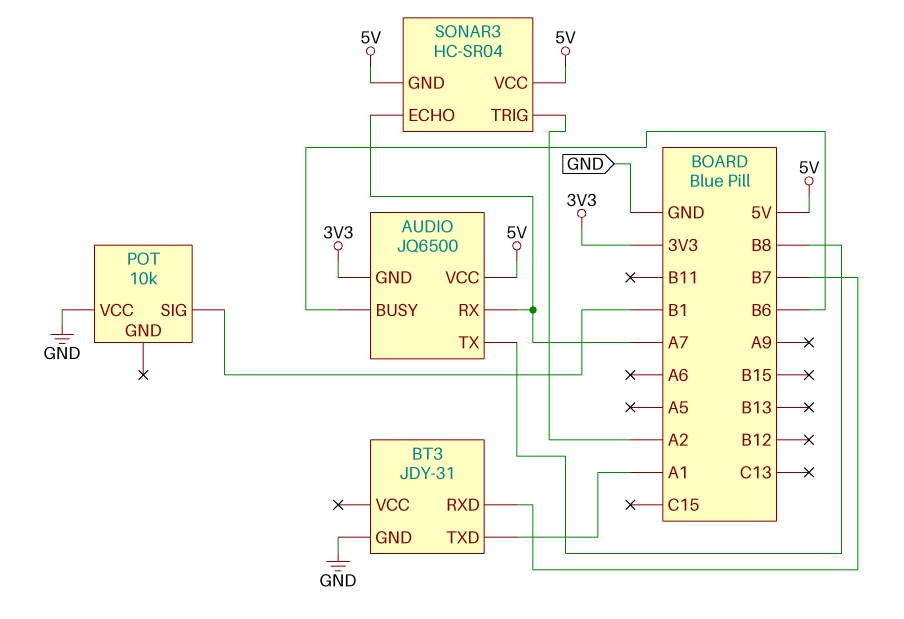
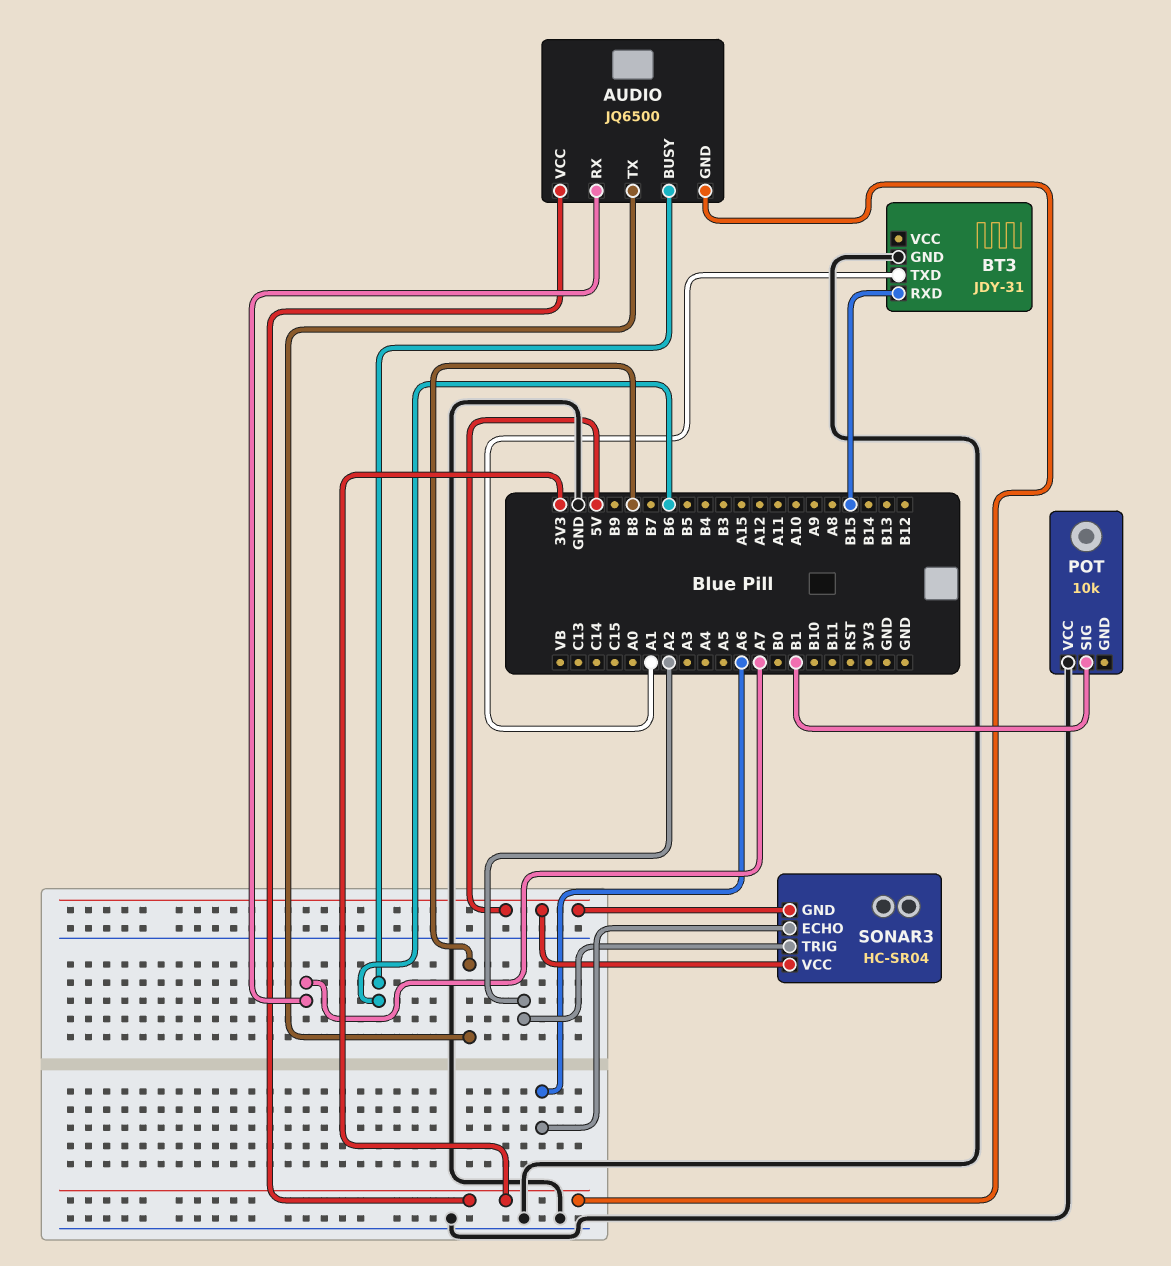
AUDIO pin VCC: 5V -> 3V3
BT3 pin RXD: B7 -> B15
SONAR3 pin ECHO: A7 -> A6

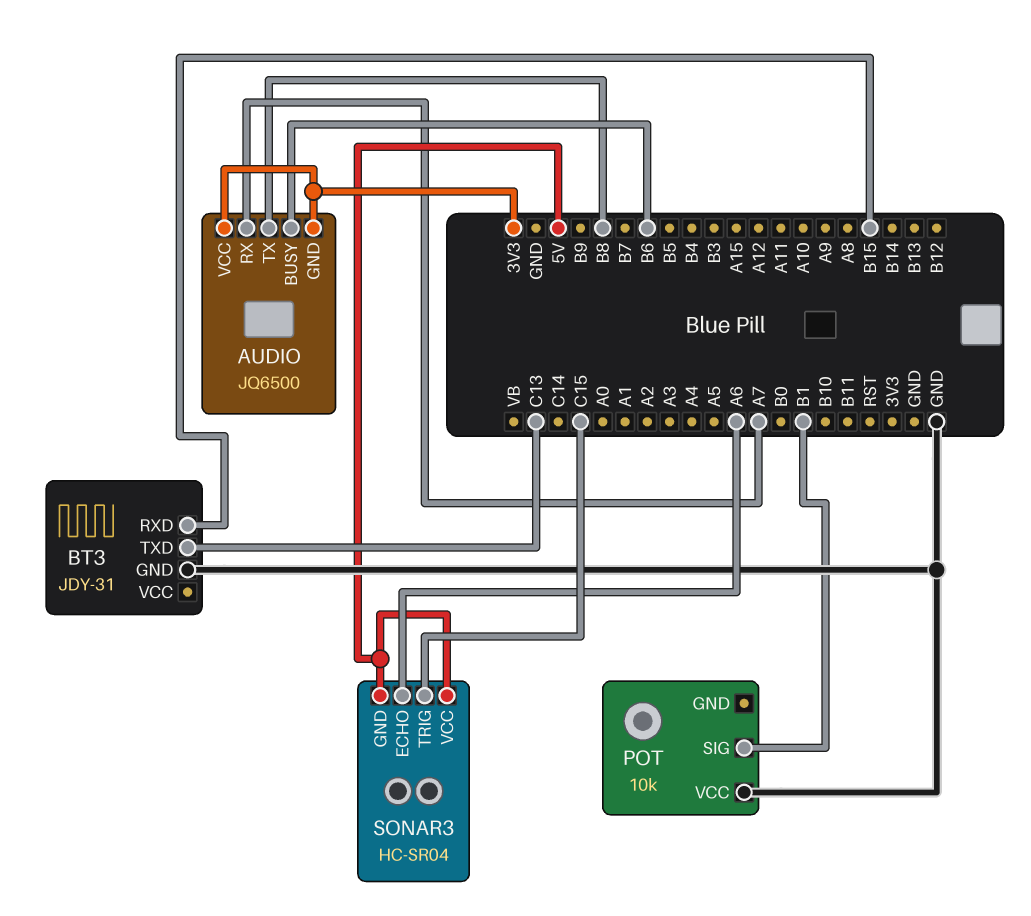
BT3 pin TXD: A1 -> C13
SONAR3 pin TRIG: A2 -> C15

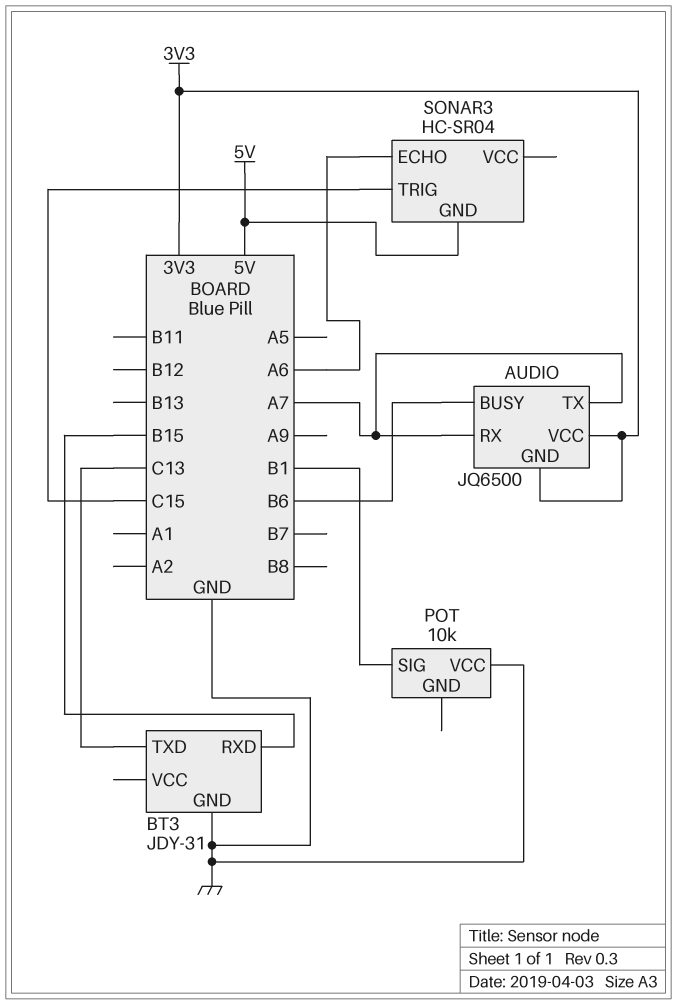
AUDIO pin TX: B8 -> A7
SONAR3 pin VCC: 5V -> none

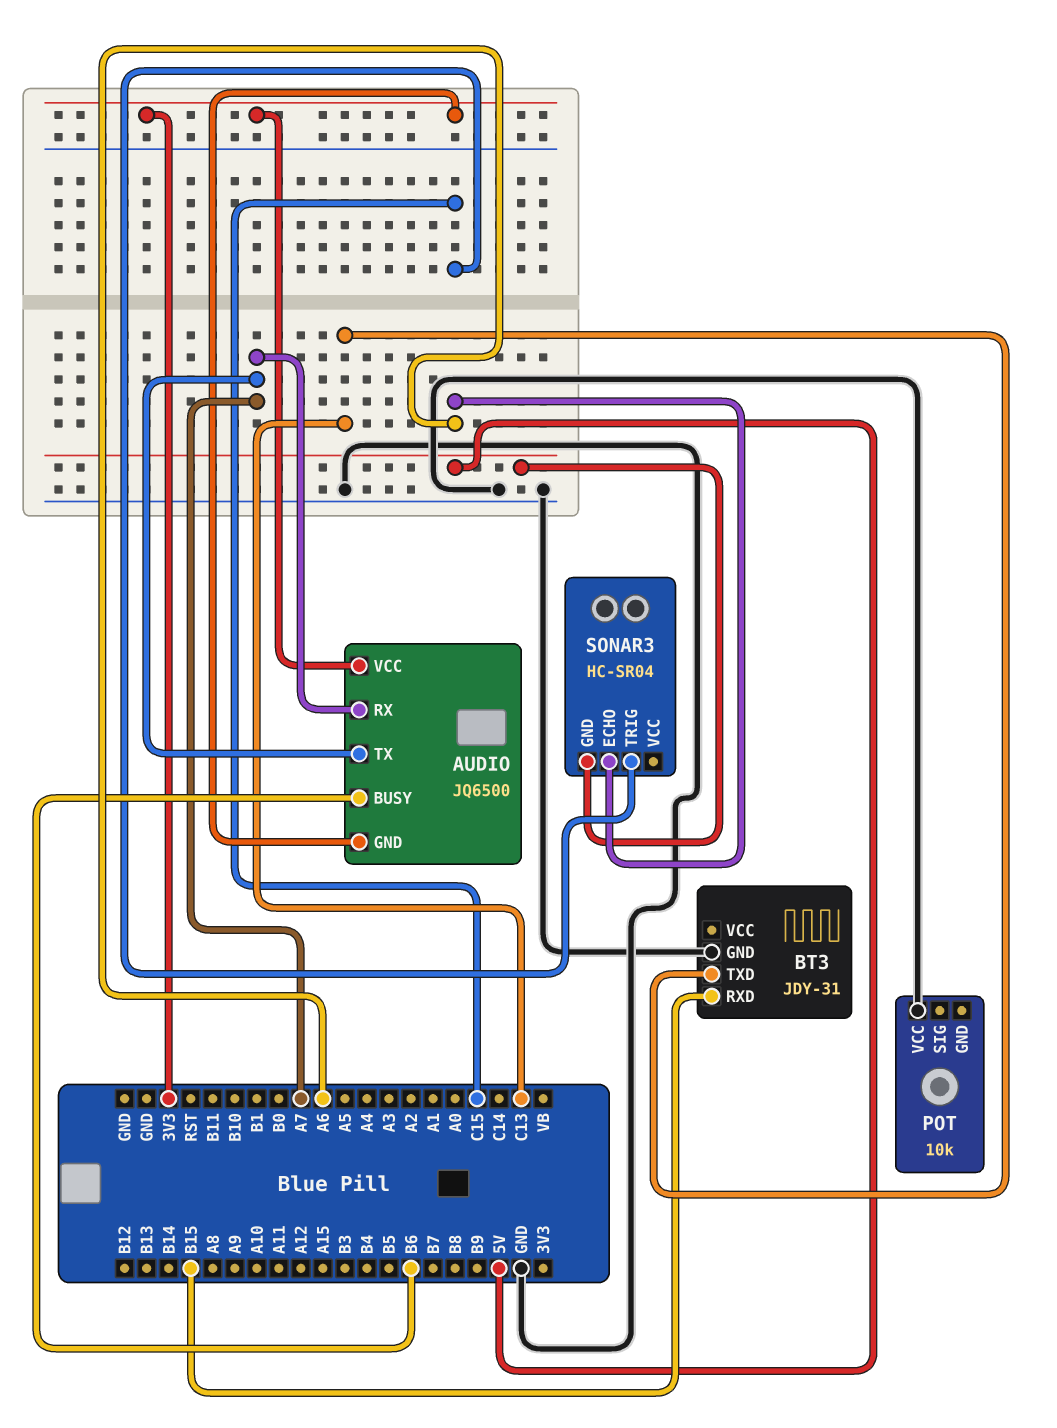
POT pin SIG: B1 -> none

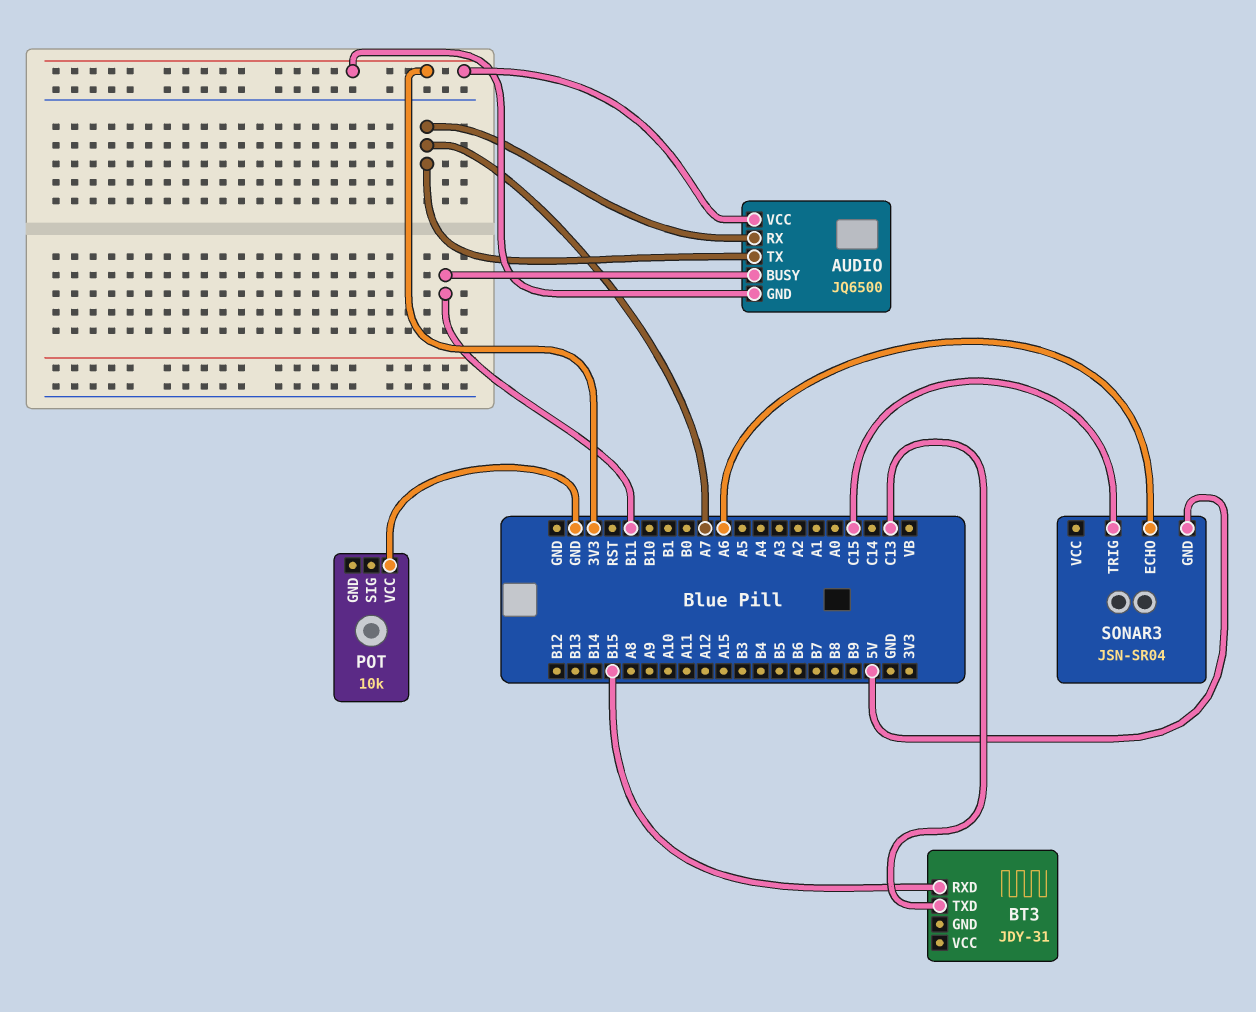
AUDIO pin BUSY: B6 -> B11
BT3 pin GND: GND -> none
SONAR3: HC-SR04 -> JSN-SR04

